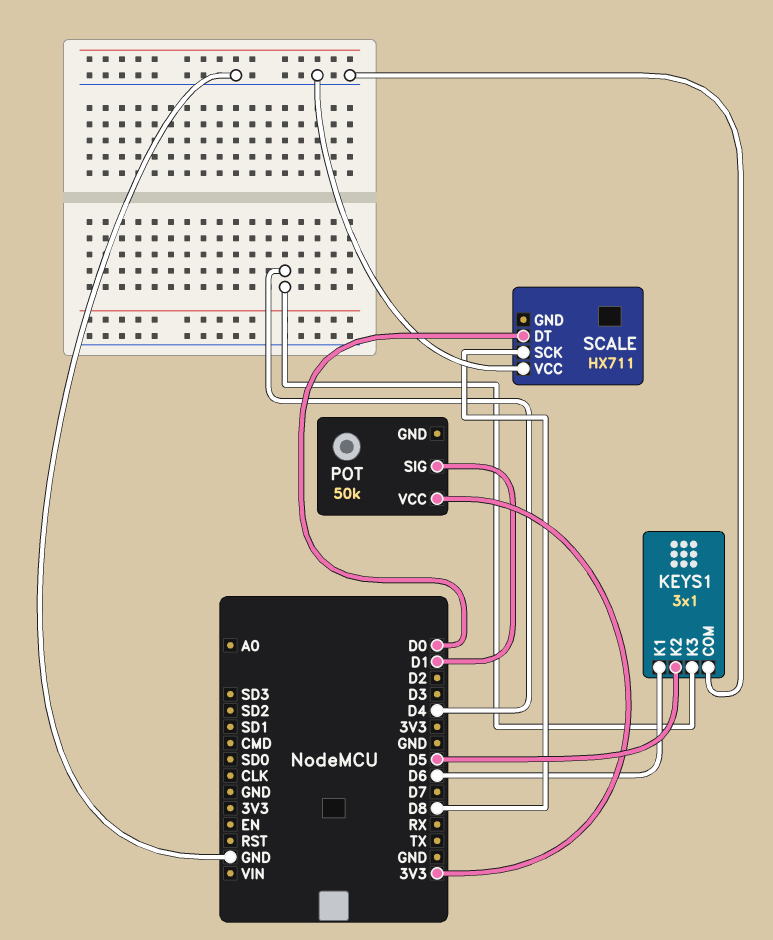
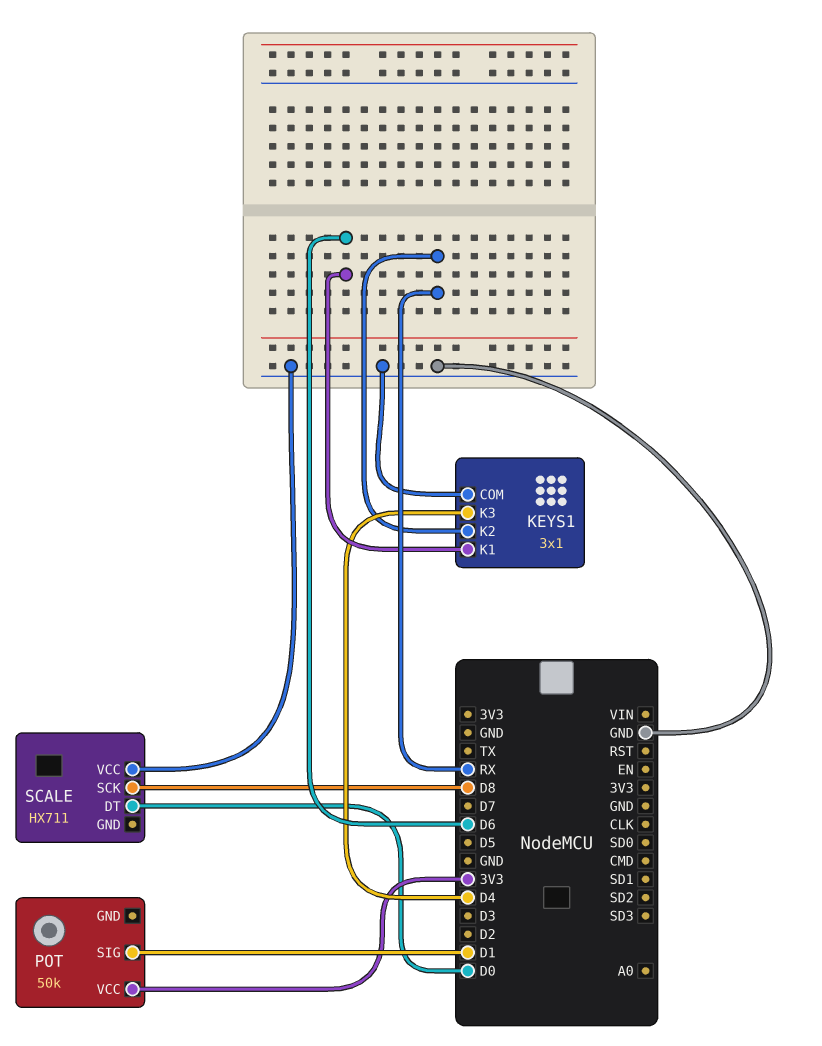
KEYS1 pin K2: D5 -> RX

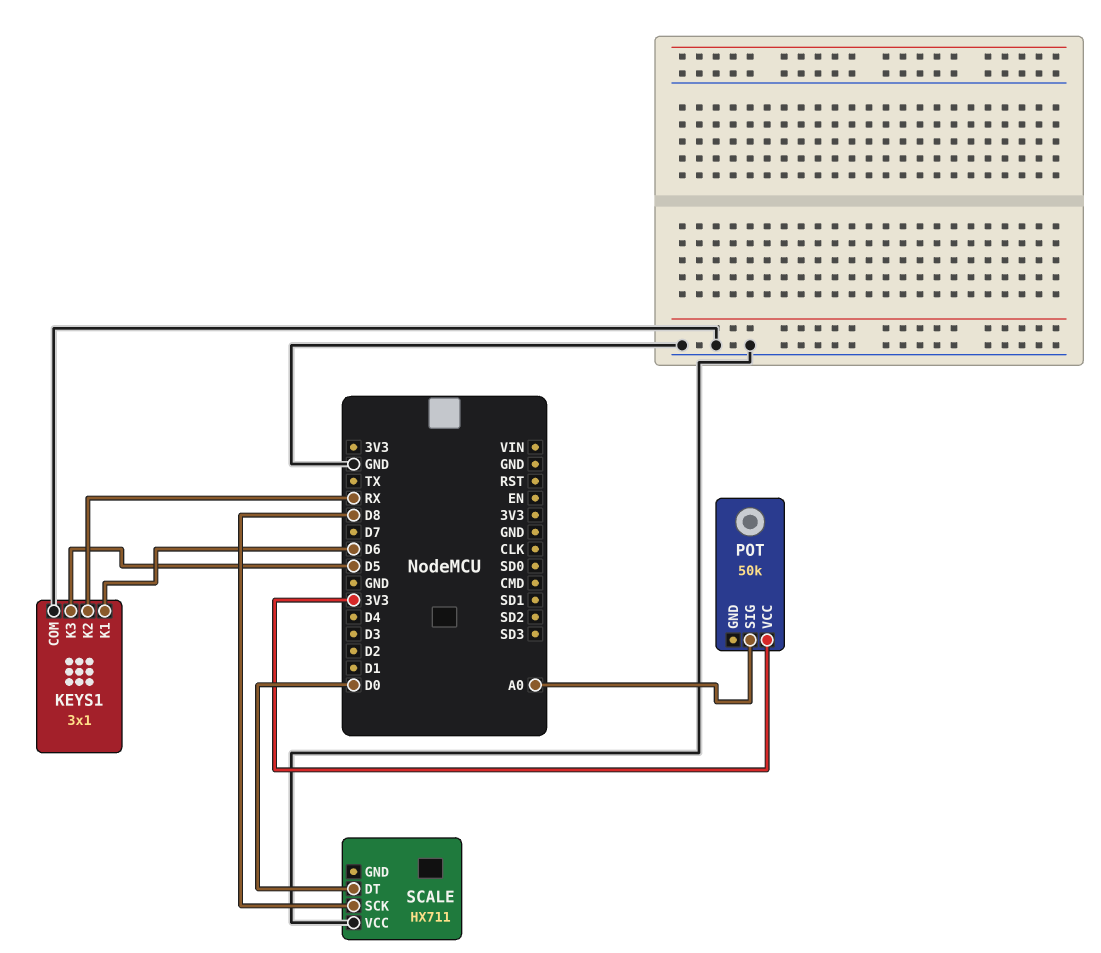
KEYS1 pin K3: D4 -> D5
POT pin SIG: D1 -> A0

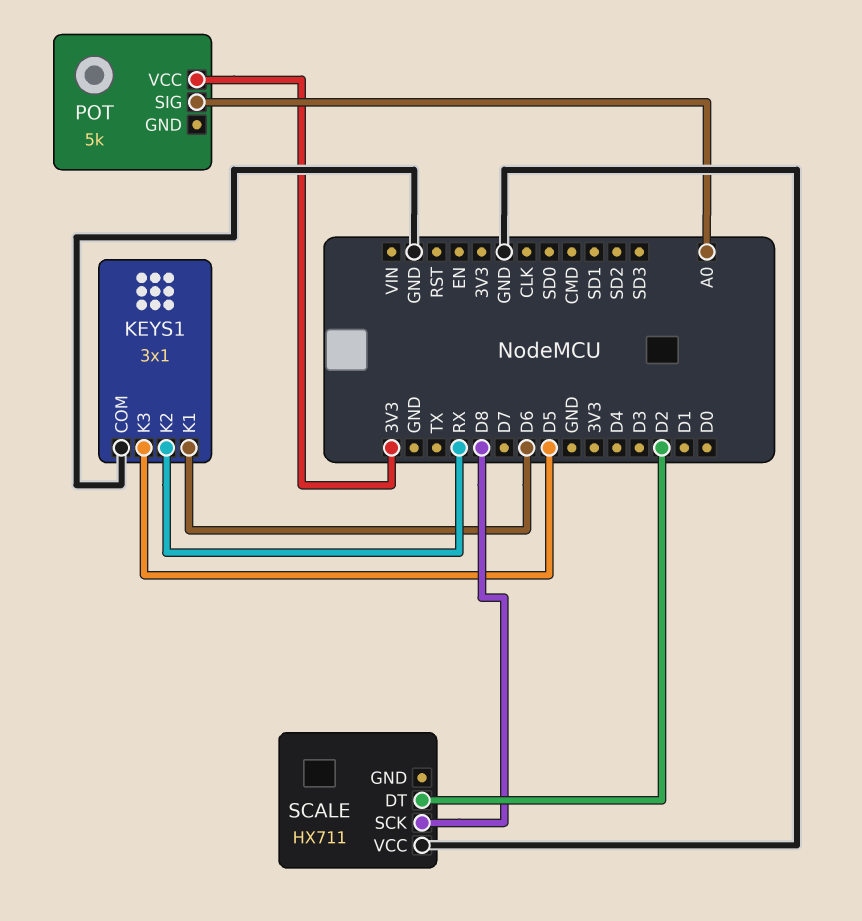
POT: 50k -> 5k
SCALE pin DT: D0 -> D2

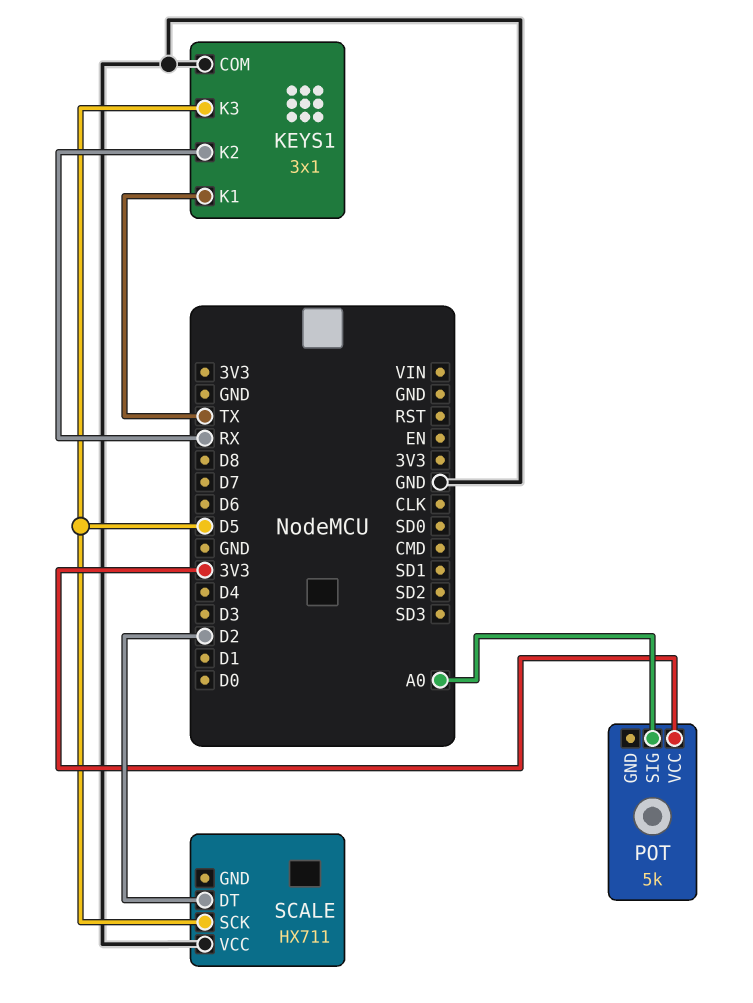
KEYS1 pin K1: D6 -> TX
SCALE pin SCK: D8 -> D5

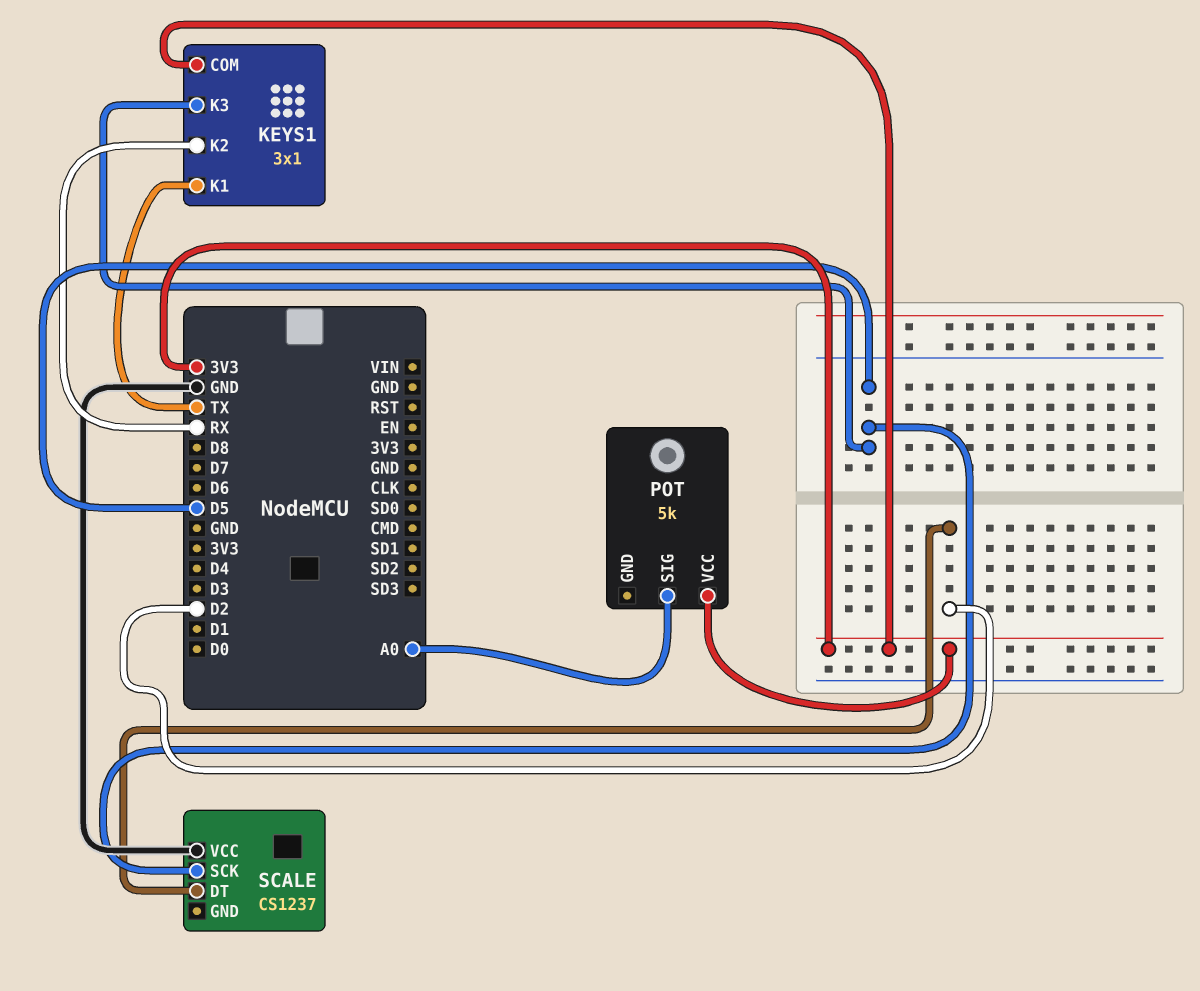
KEYS1 pin COM: GND -> 3V3
SCALE: HX711 -> CS1237

